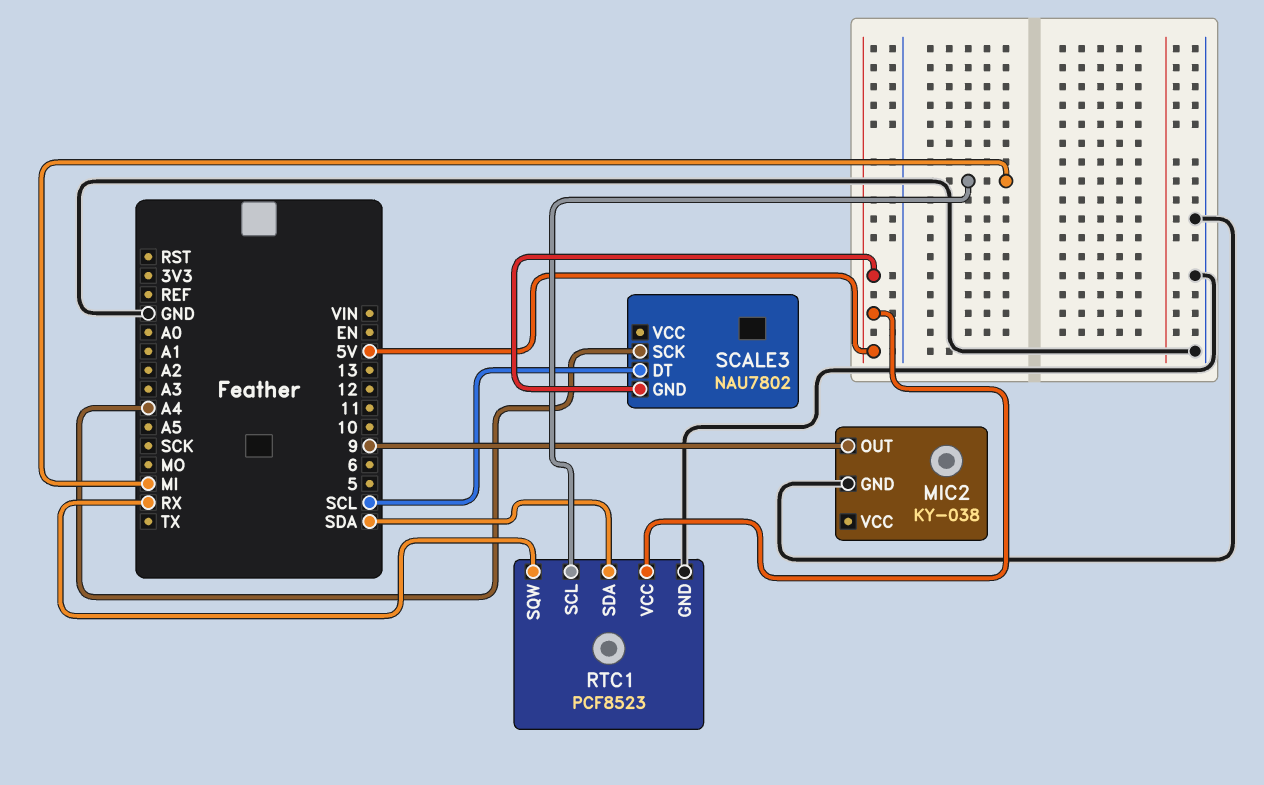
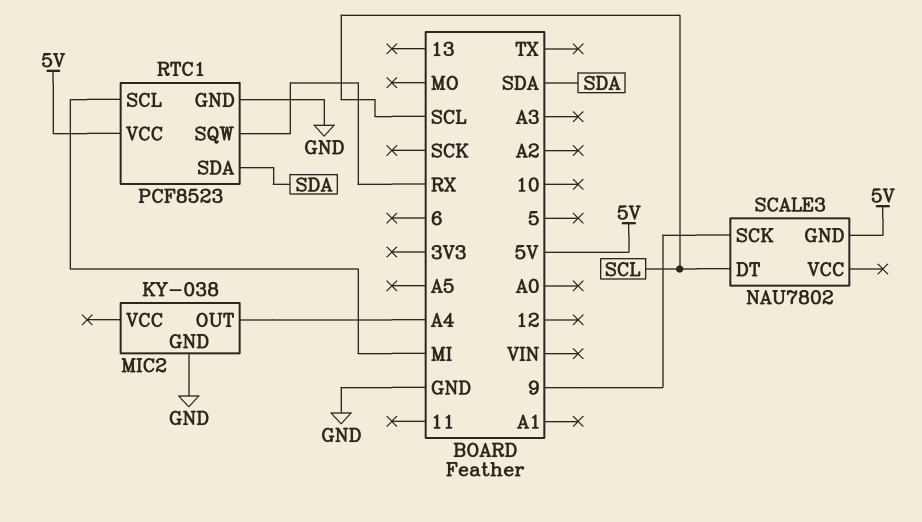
MIC2 pin OUT: 9 -> A4
SCALE3 pin SCK: A4 -> 9

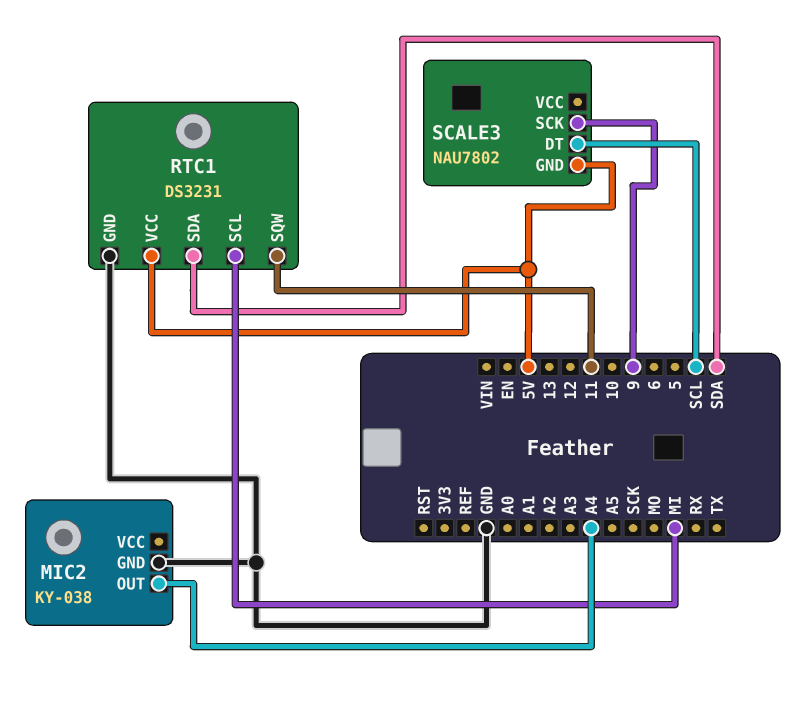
RTC1: PCF8523 -> DS3231
RTC1 pin SQW: RX -> 11

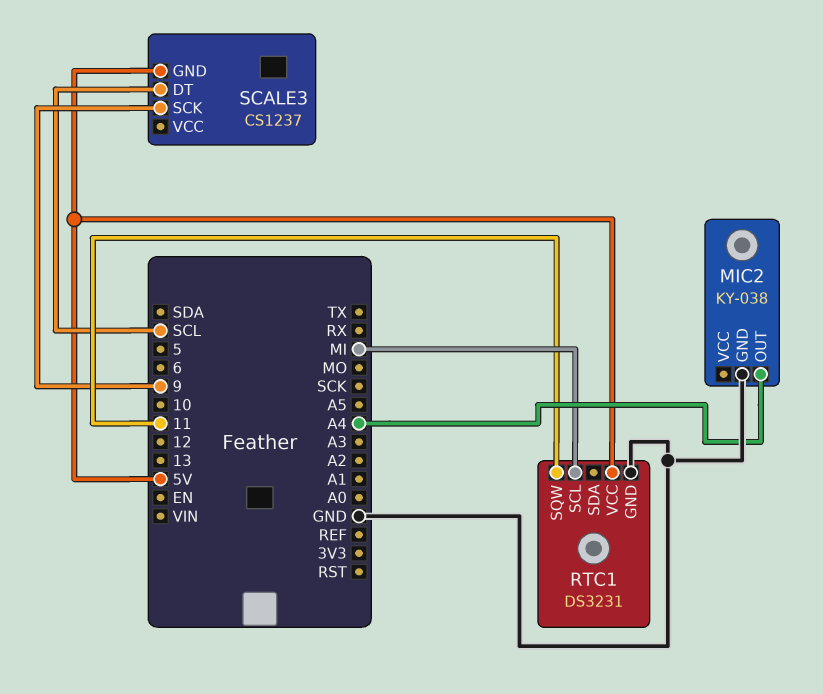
RTC1 pin SDA: SDA -> none
SCALE3: NAU7802 -> CS1237

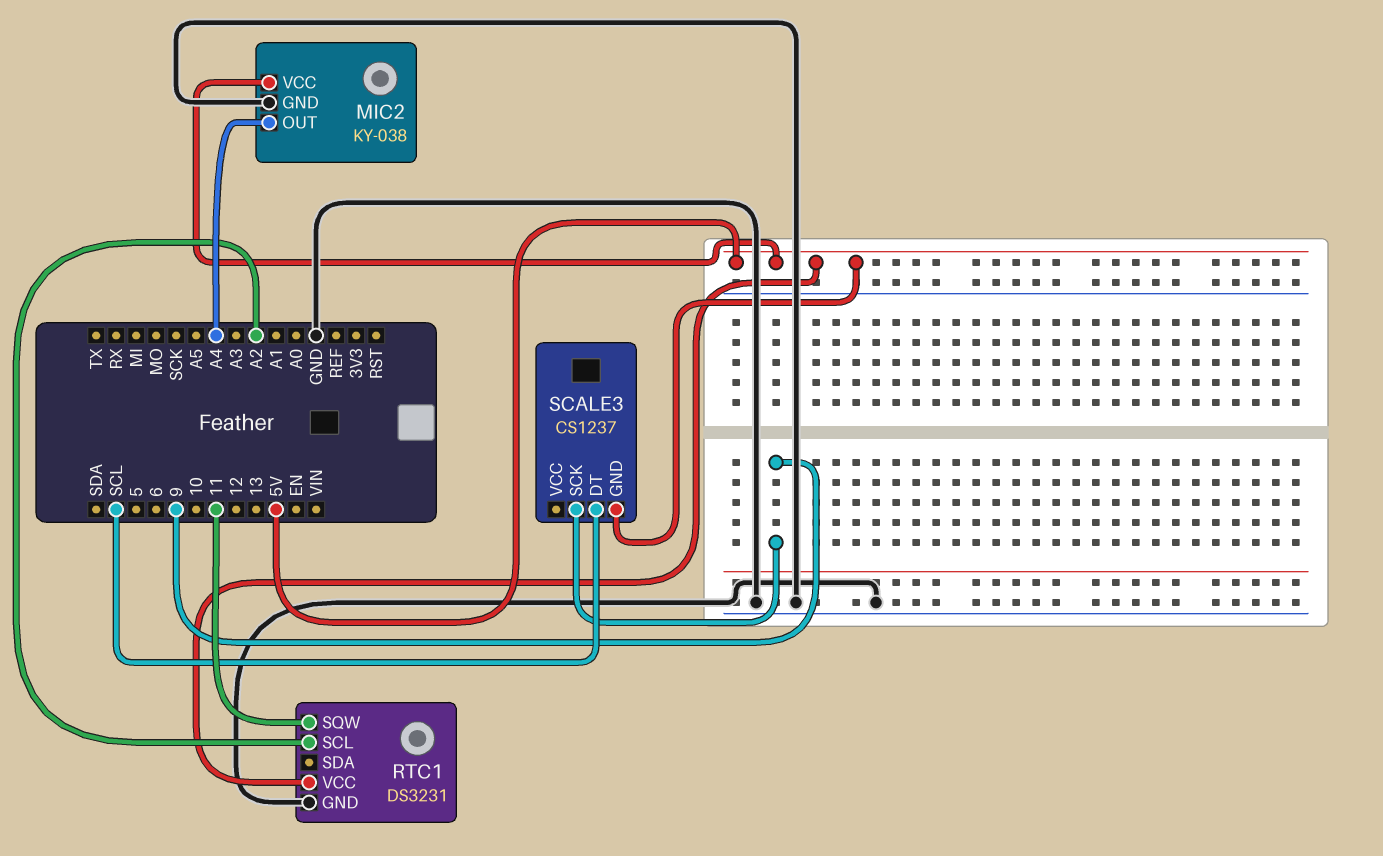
MIC2 pin VCC: none -> 5V
RTC1 pin SCL: MI -> A2

